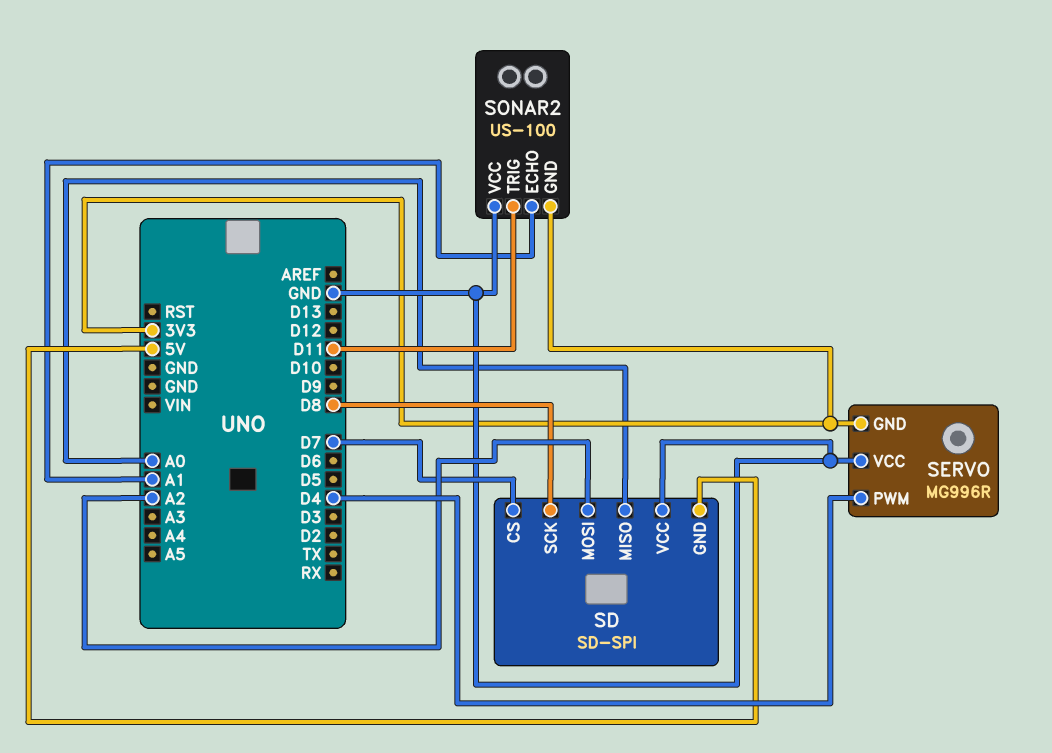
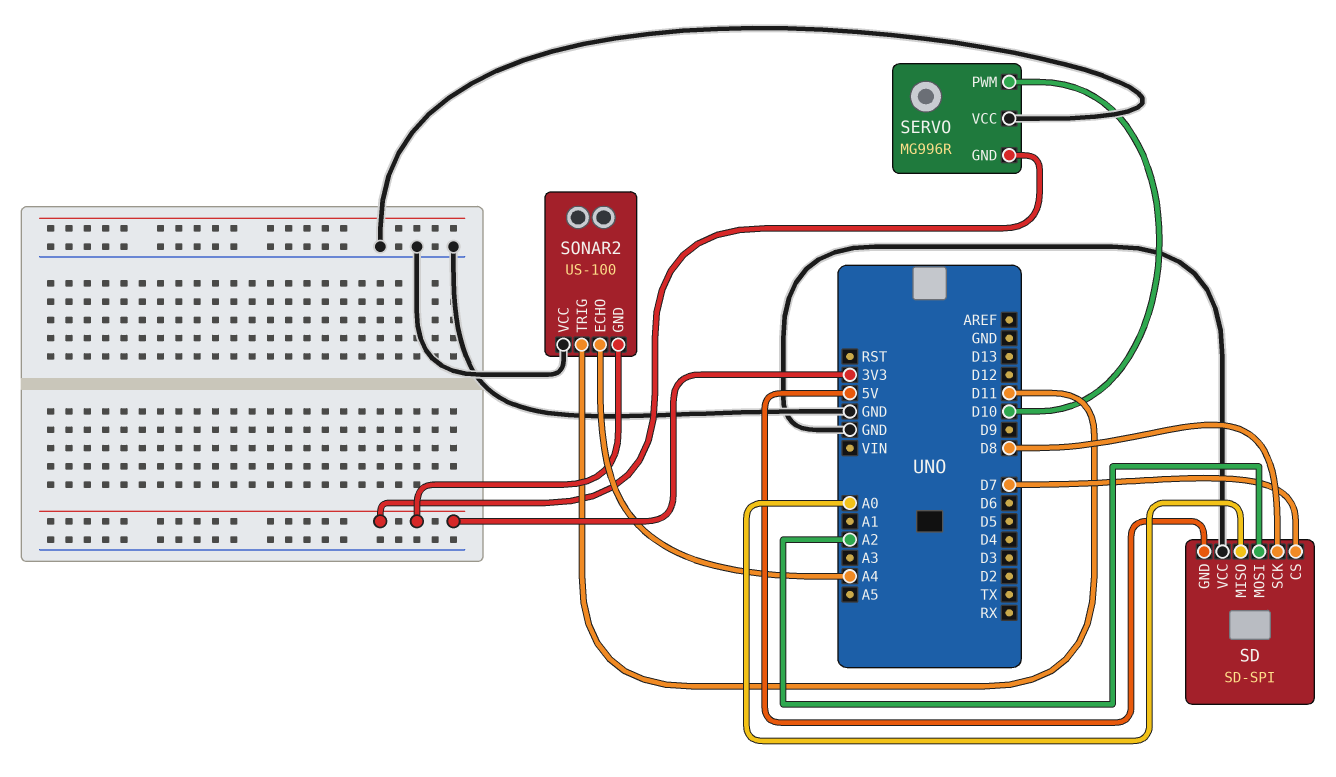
SERVO pin PWM: D4 -> D10
SONAR2 pin ECHO: A1 -> A4

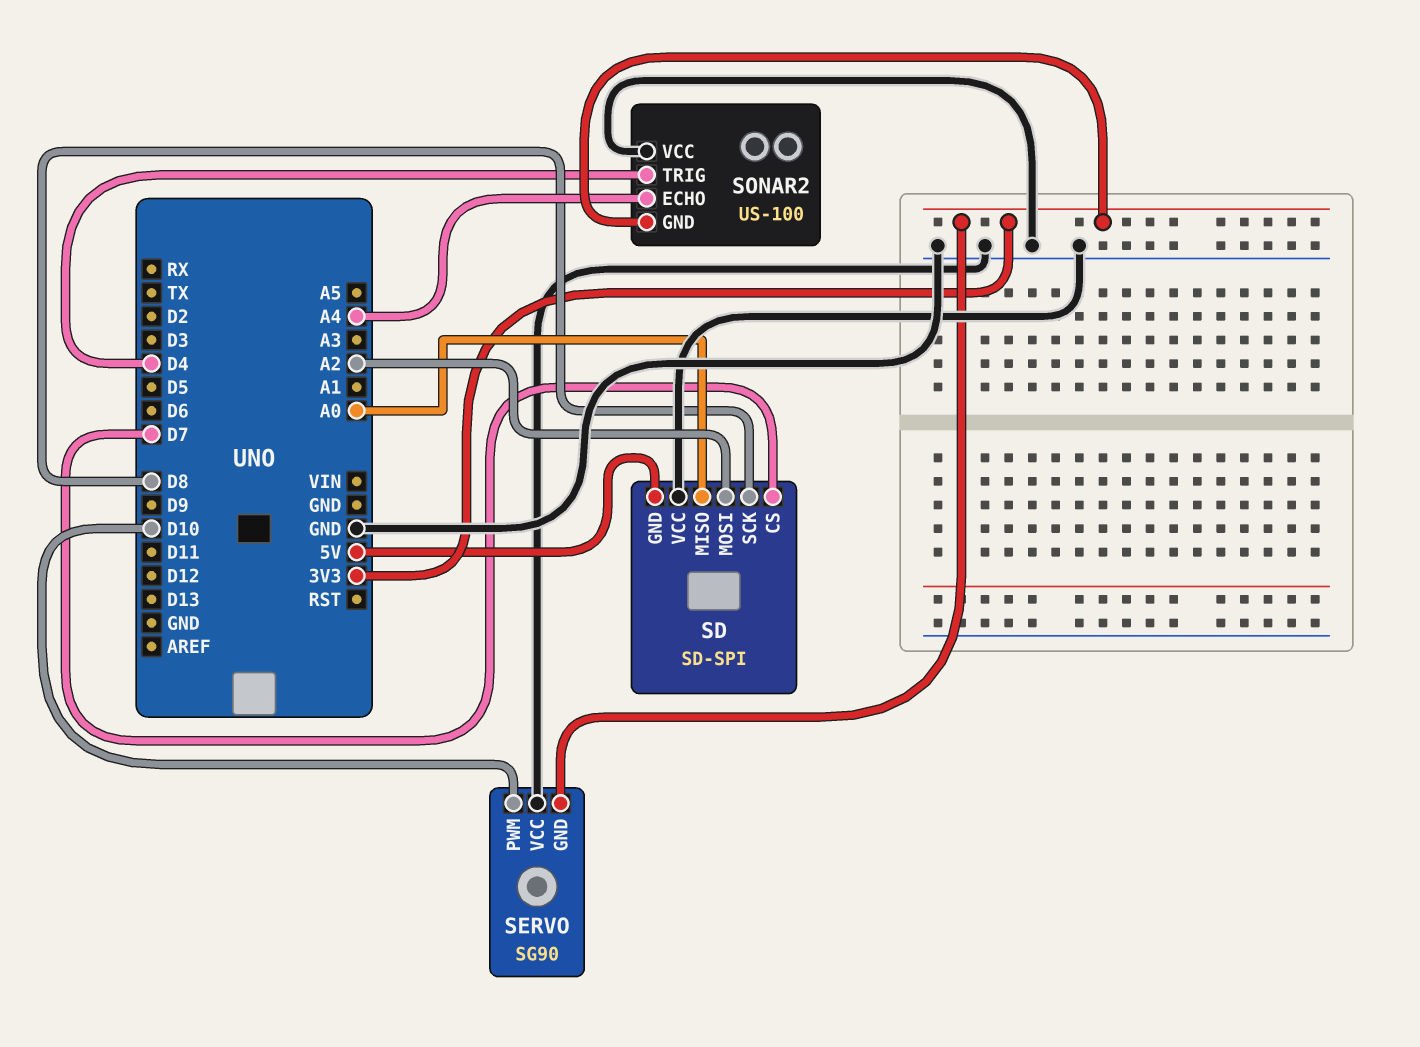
SERVO: MG996R -> SG90
SONAR2 pin TRIG: D11 -> D4

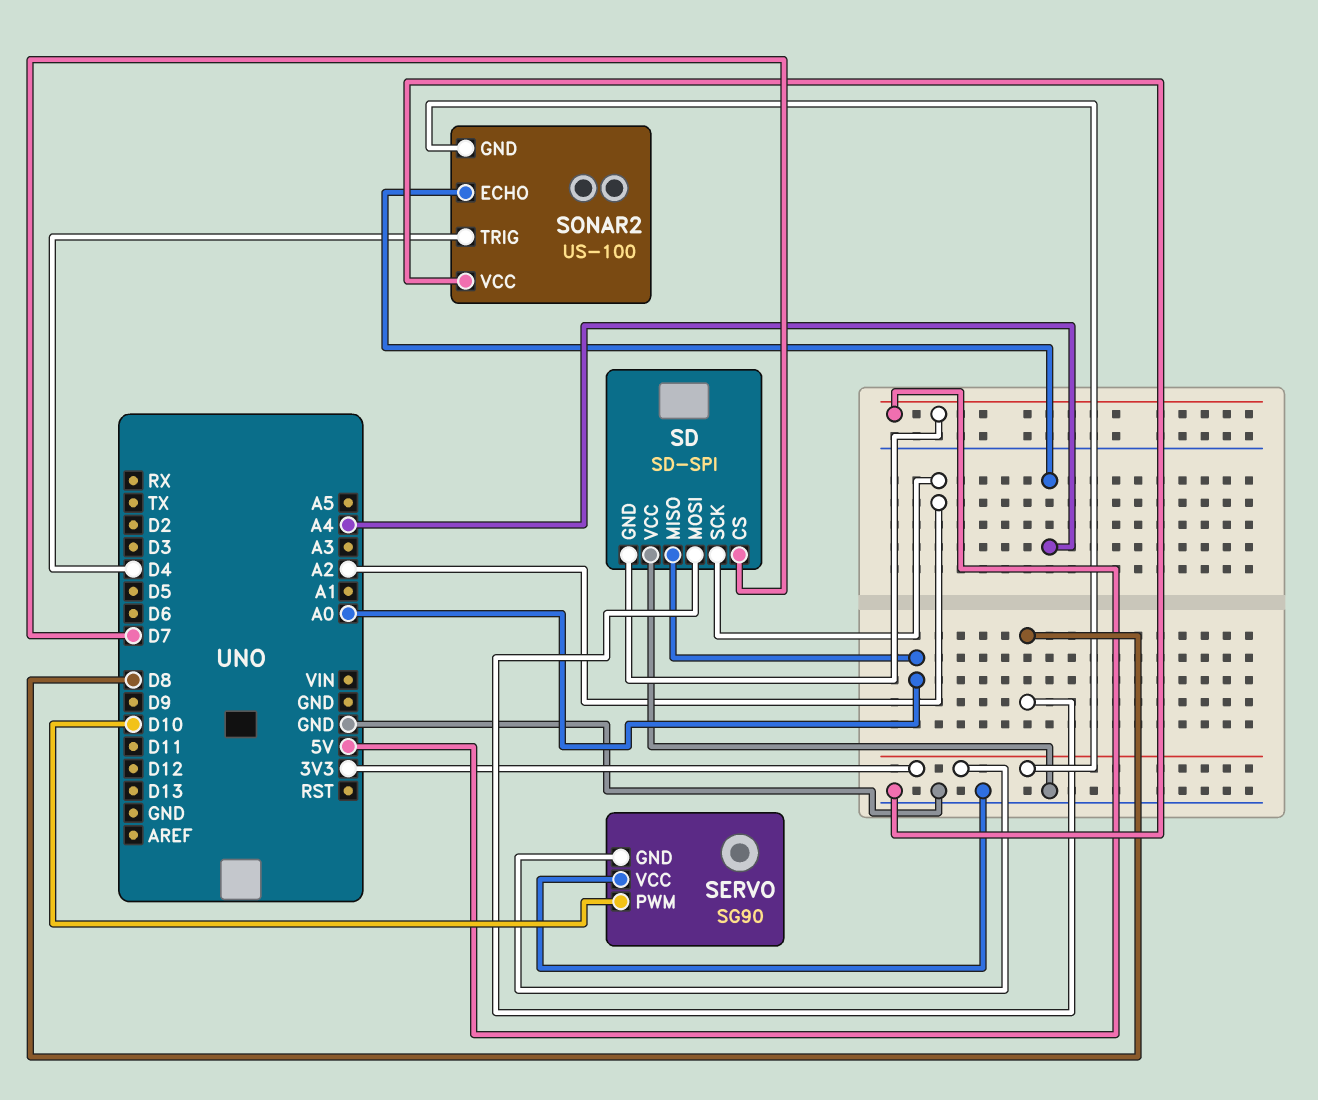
SD pin MOSI: A2 -> D8
SD pin SCK: D8 -> A2

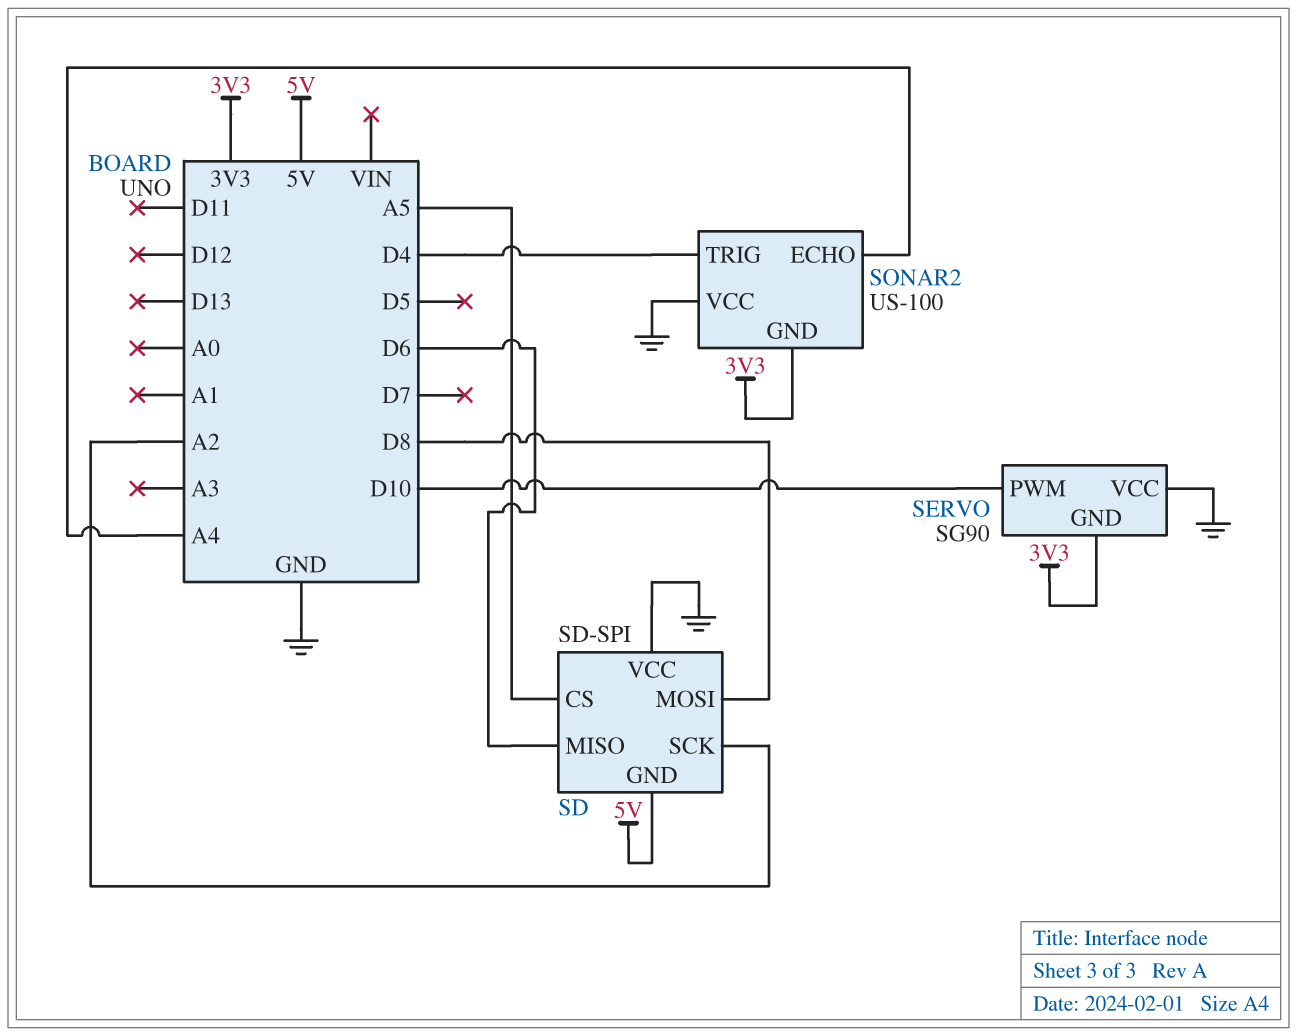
SD pin CS: D7 -> A5
SD pin MISO: A0 -> D6

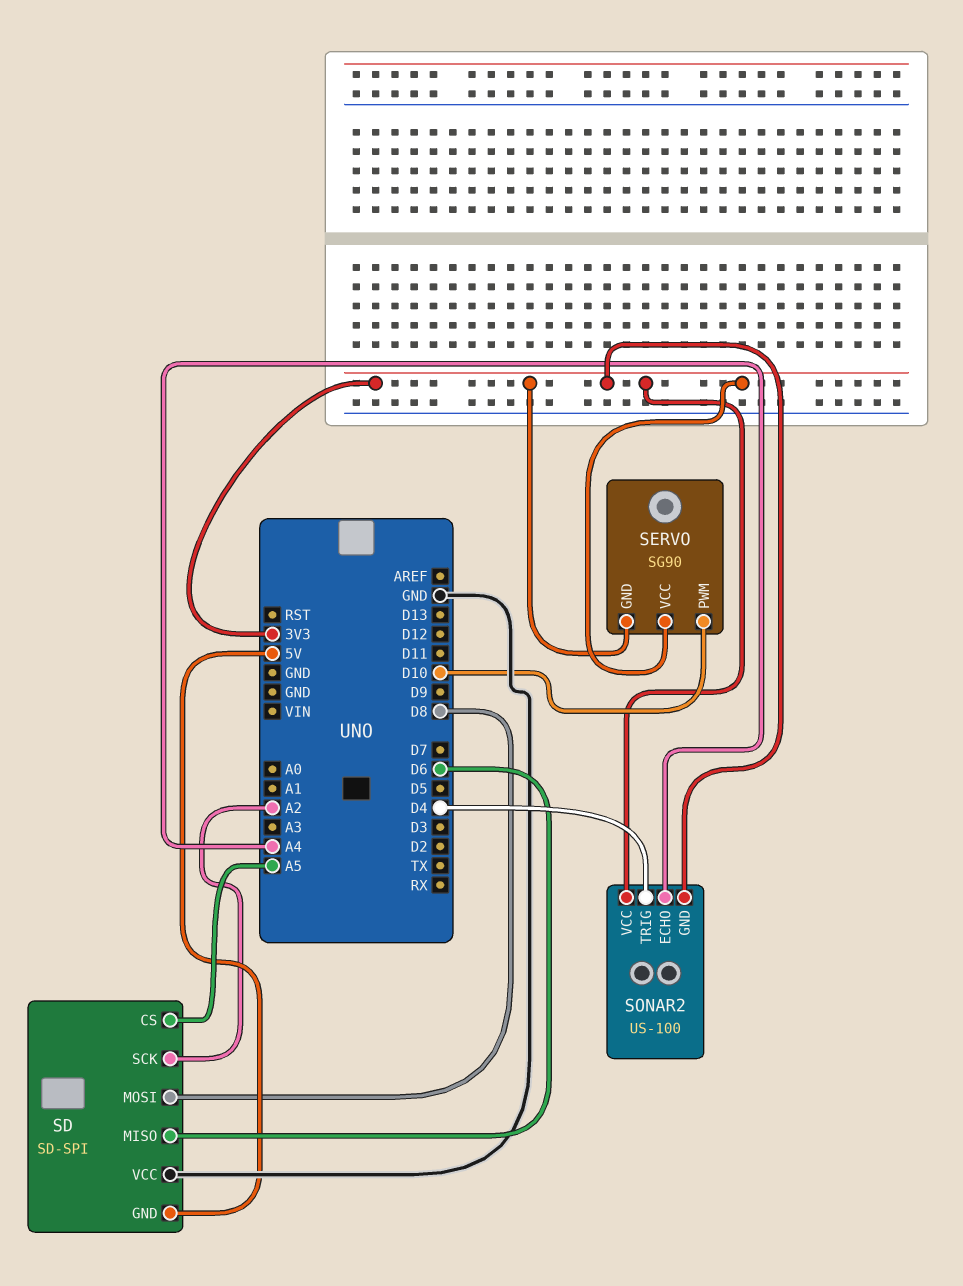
SERVO pin VCC: GND -> 3V3
SONAR2 pin VCC: GND -> 3V3

